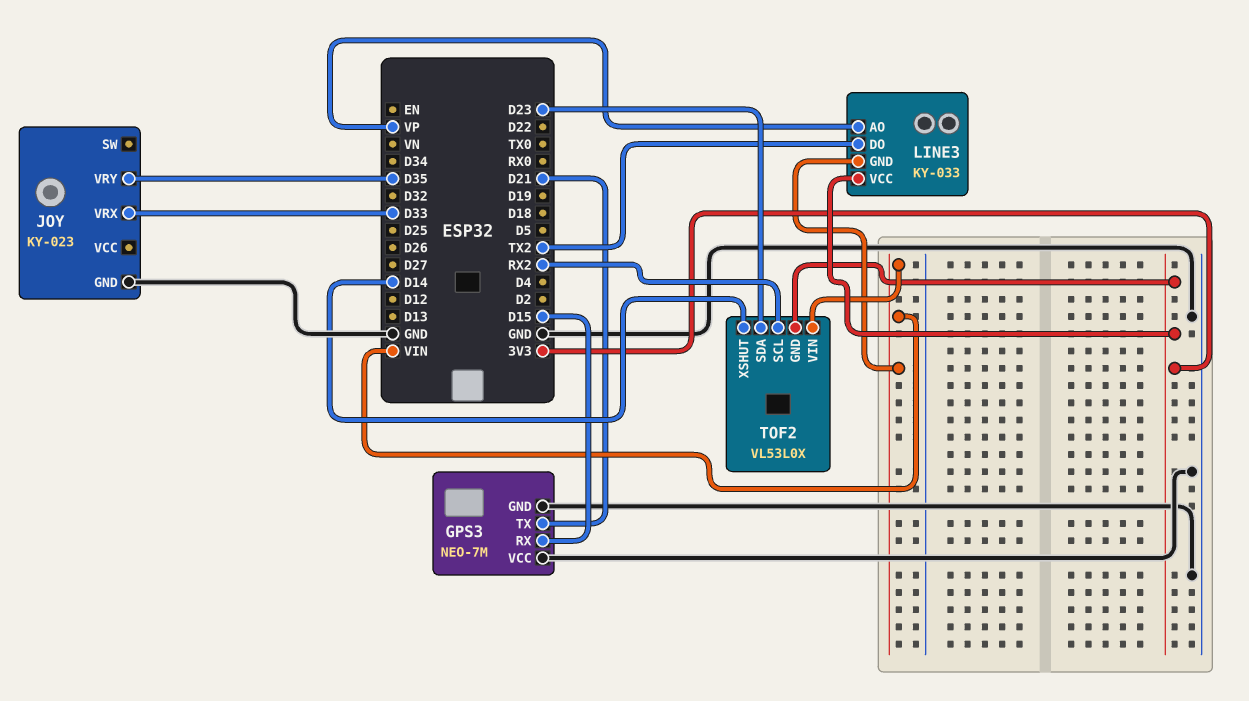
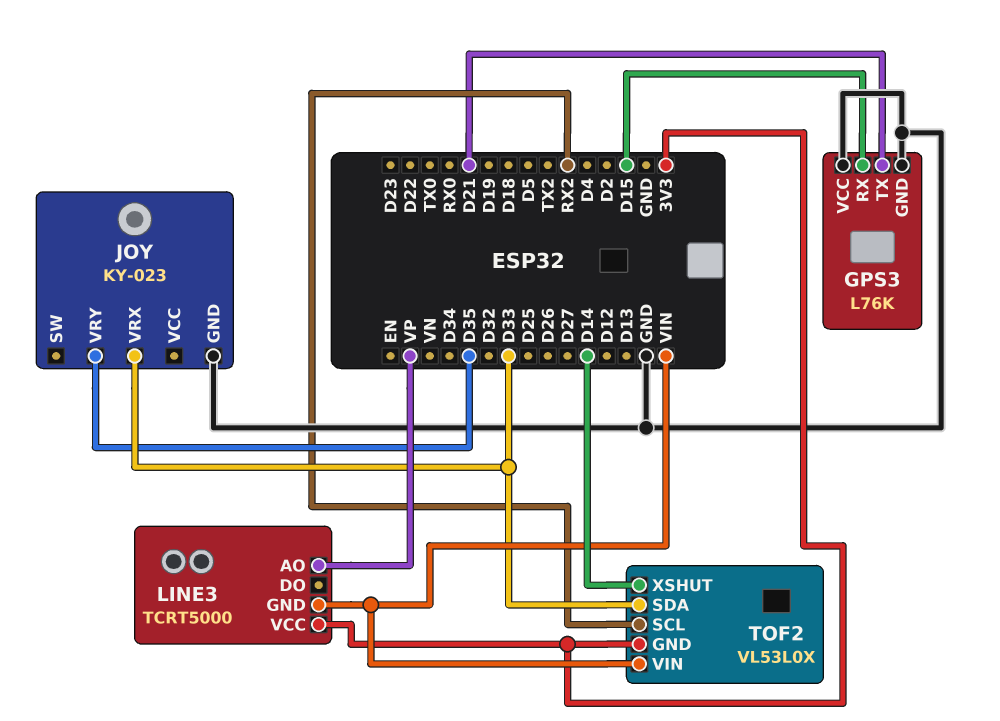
GPS3: NEO-7M -> L76K
LINE3: KY-033 -> TCRT5000
LINE3 pin DO: TX2 -> none
TOF2 pin SDA: D23 -> D33

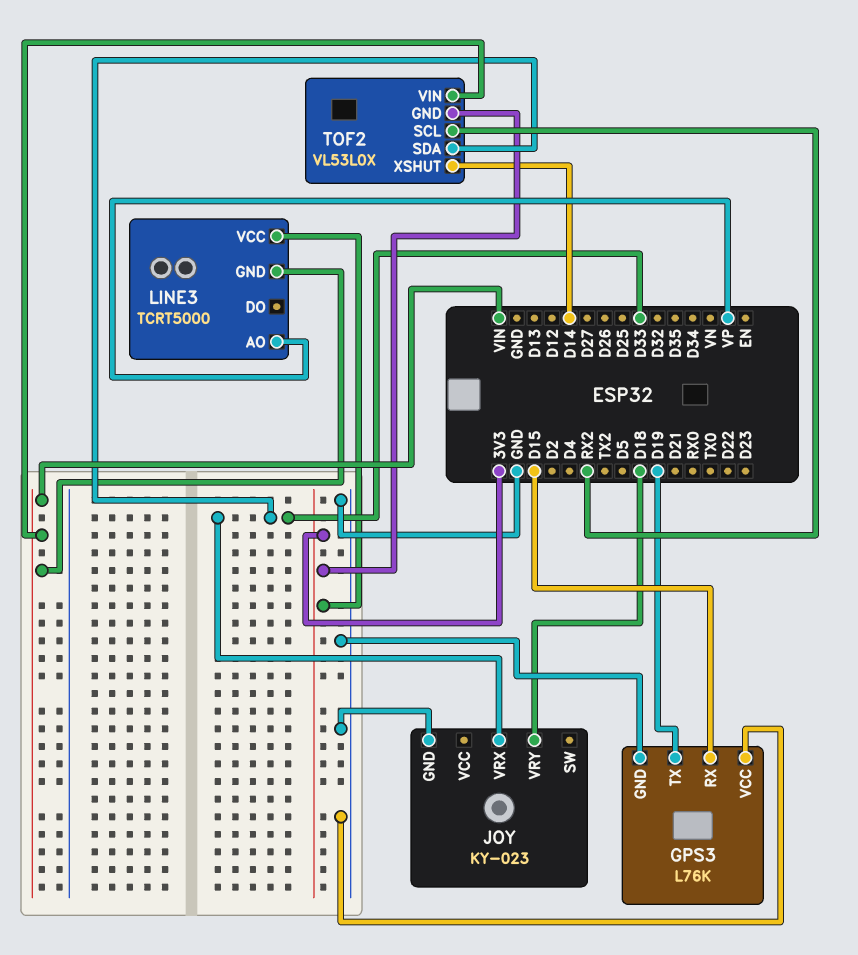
GPS3 pin TX: D21 -> D19
JOY pin VRY: D35 -> D18

